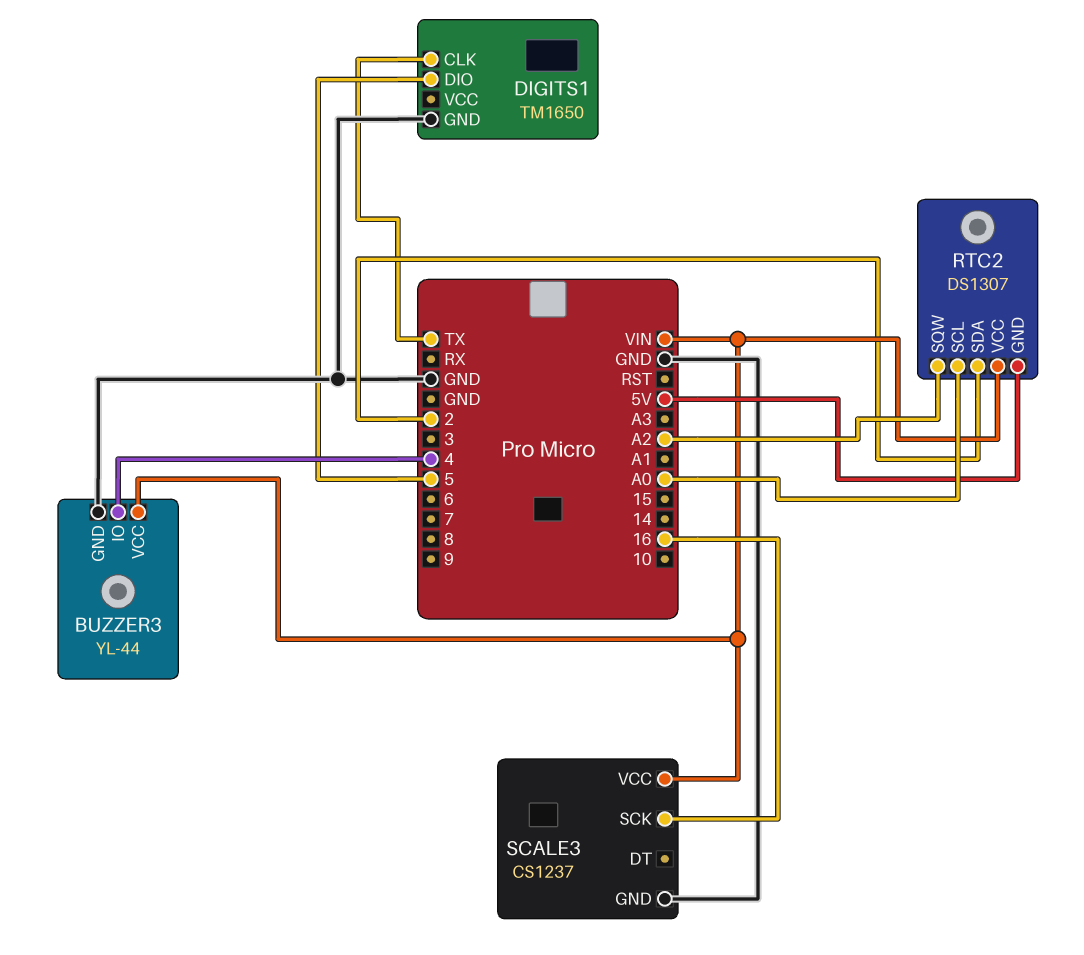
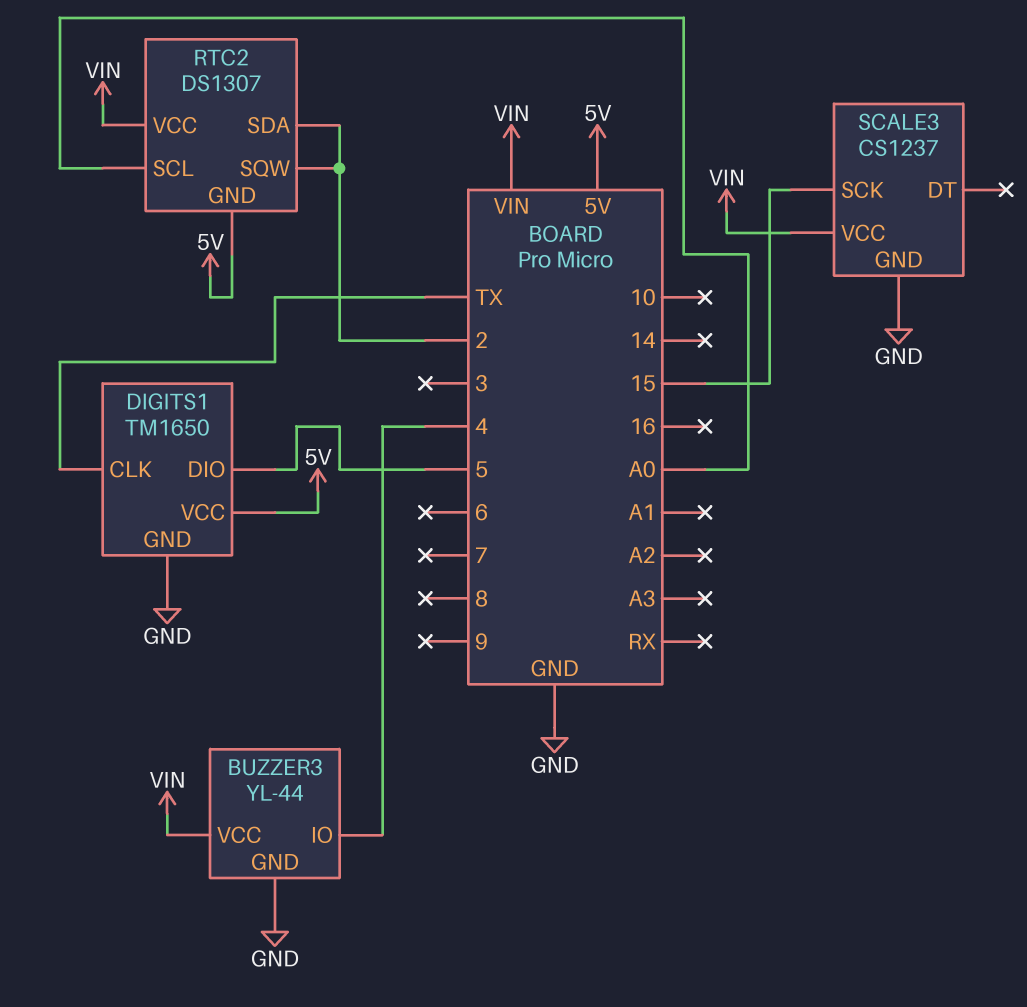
DIGITS1 pin VCC: none -> 5V
RTC2 pin SQW: A2 -> 2
SCALE3 pin SCK: 16 -> 15

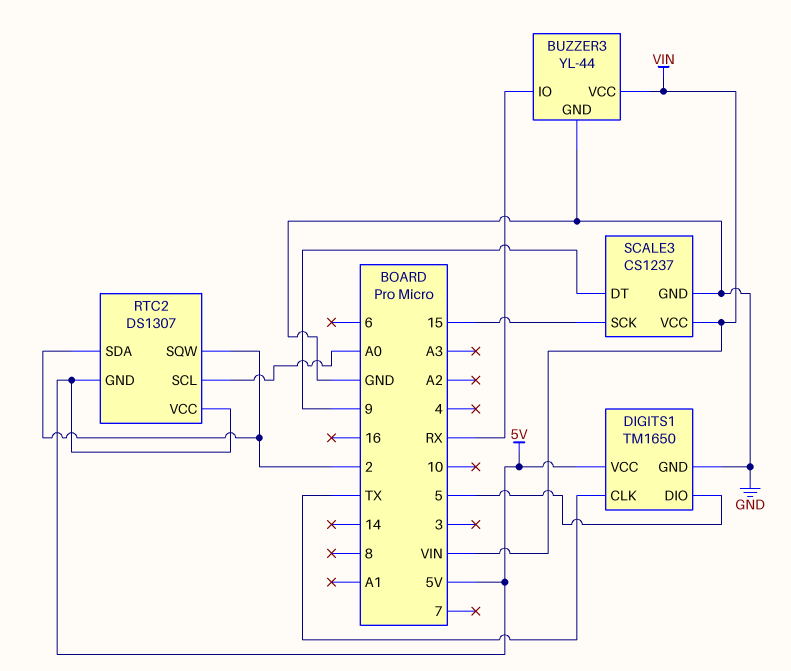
BUZZER3 pin IO: 4 -> RX
RTC2 pin VCC: VIN -> 5V
SCALE3 pin DT: none -> 9

